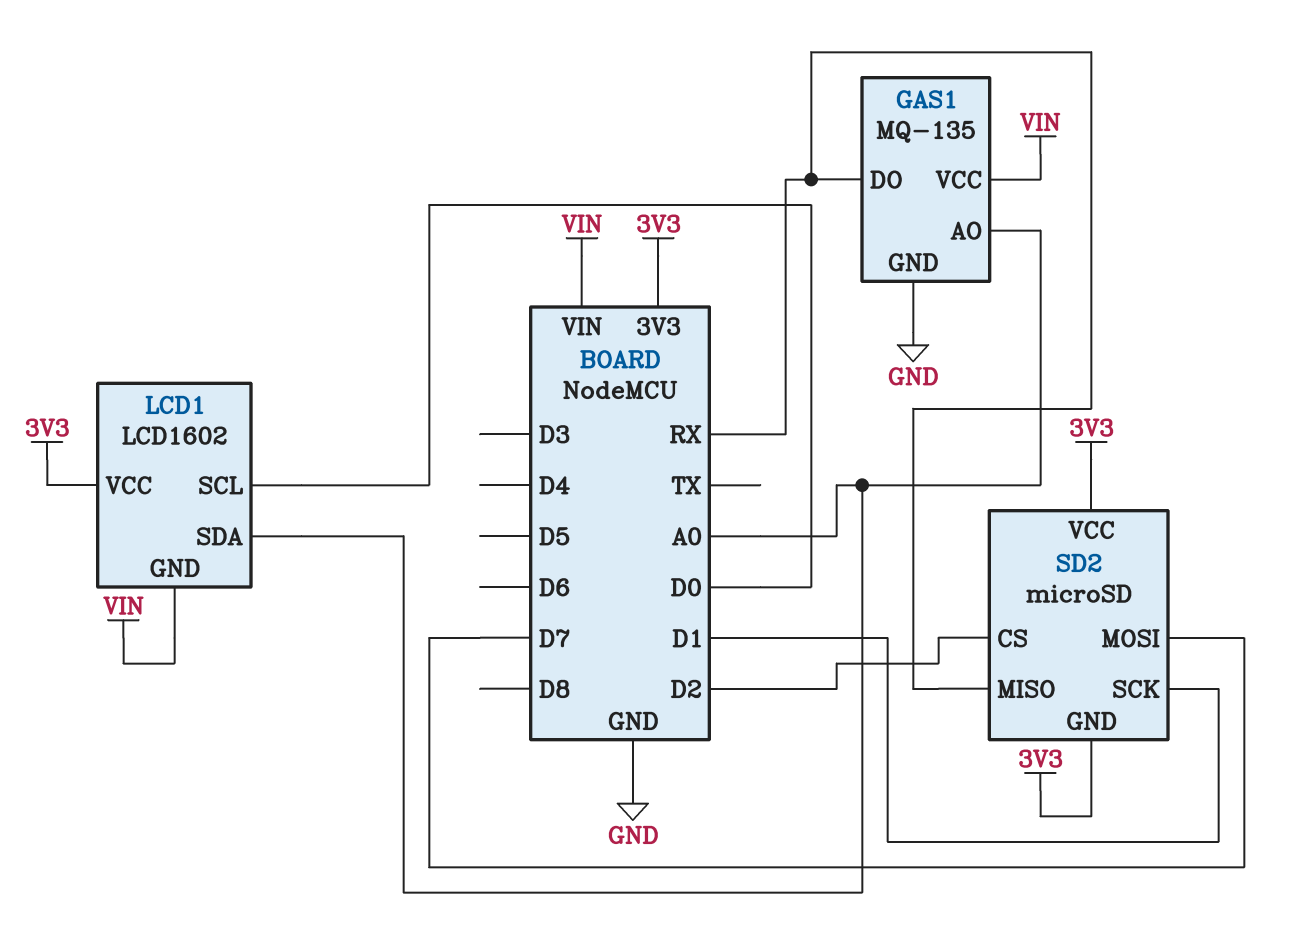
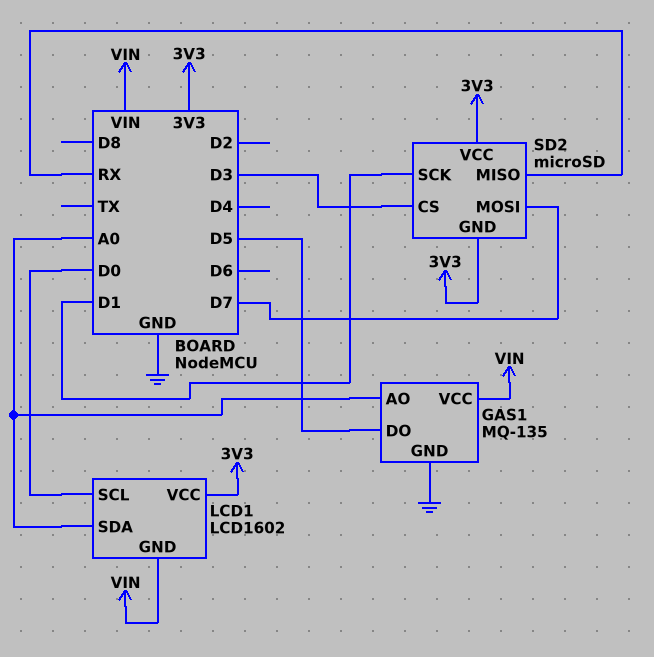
GAS1 pin DO: RX -> D5
SD2 pin CS: D2 -> D3

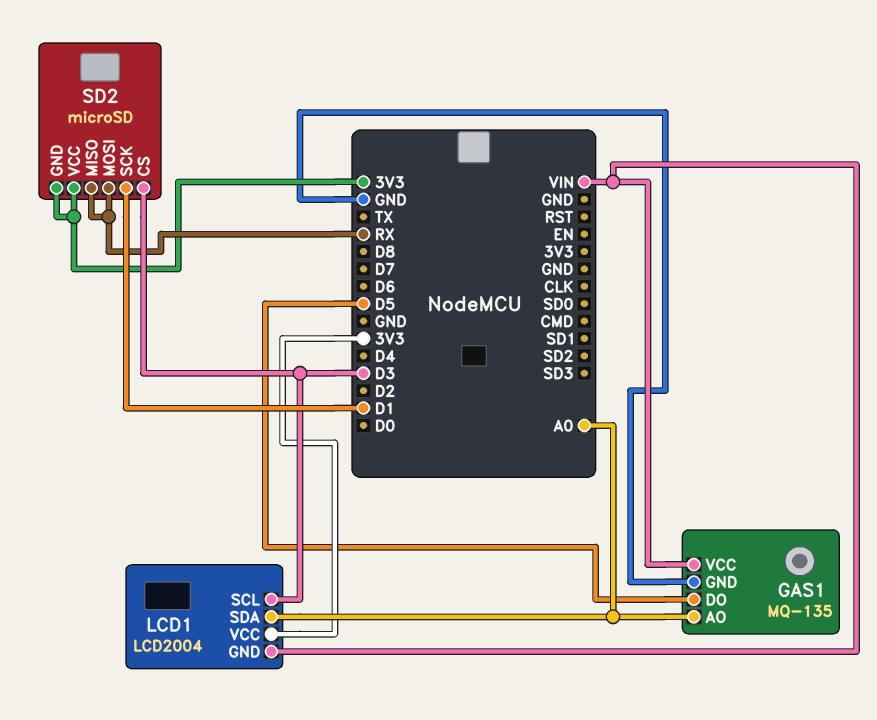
LCD1: LCD1602 -> LCD2004
LCD1 pin SCL: D0 -> D3
SD2 pin MOSI: D7 -> RX

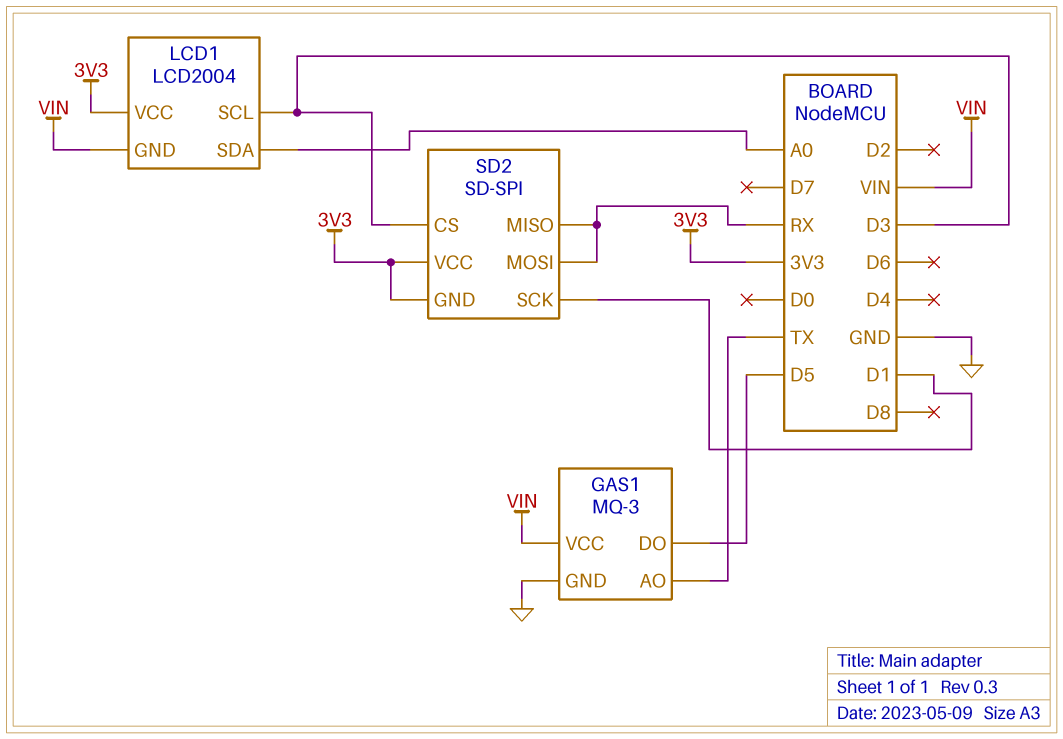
GAS1: MQ-135 -> MQ-3
GAS1 pin AO: A0 -> TX
SD2: microSD -> SD-SPI

